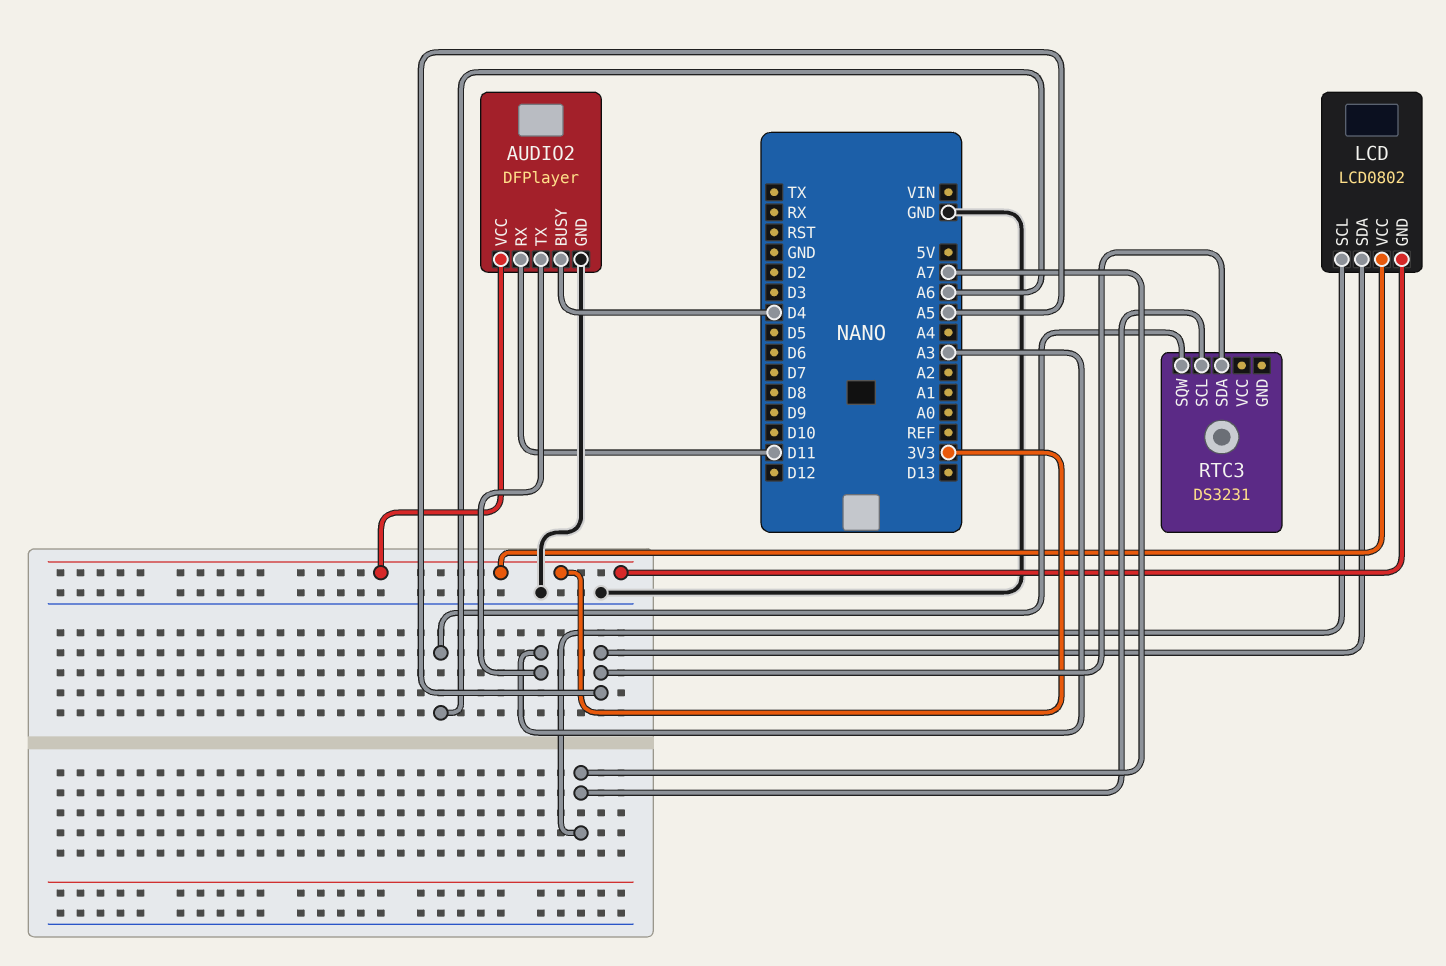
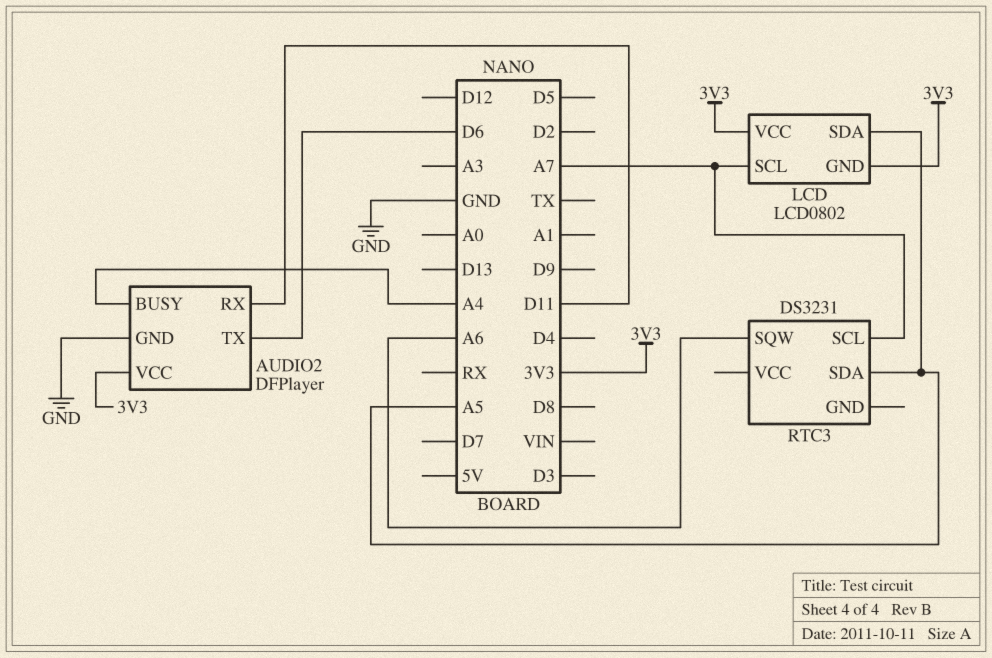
AUDIO2 pin BUSY: D4 -> A4
AUDIO2 pin TX: A3 -> D6

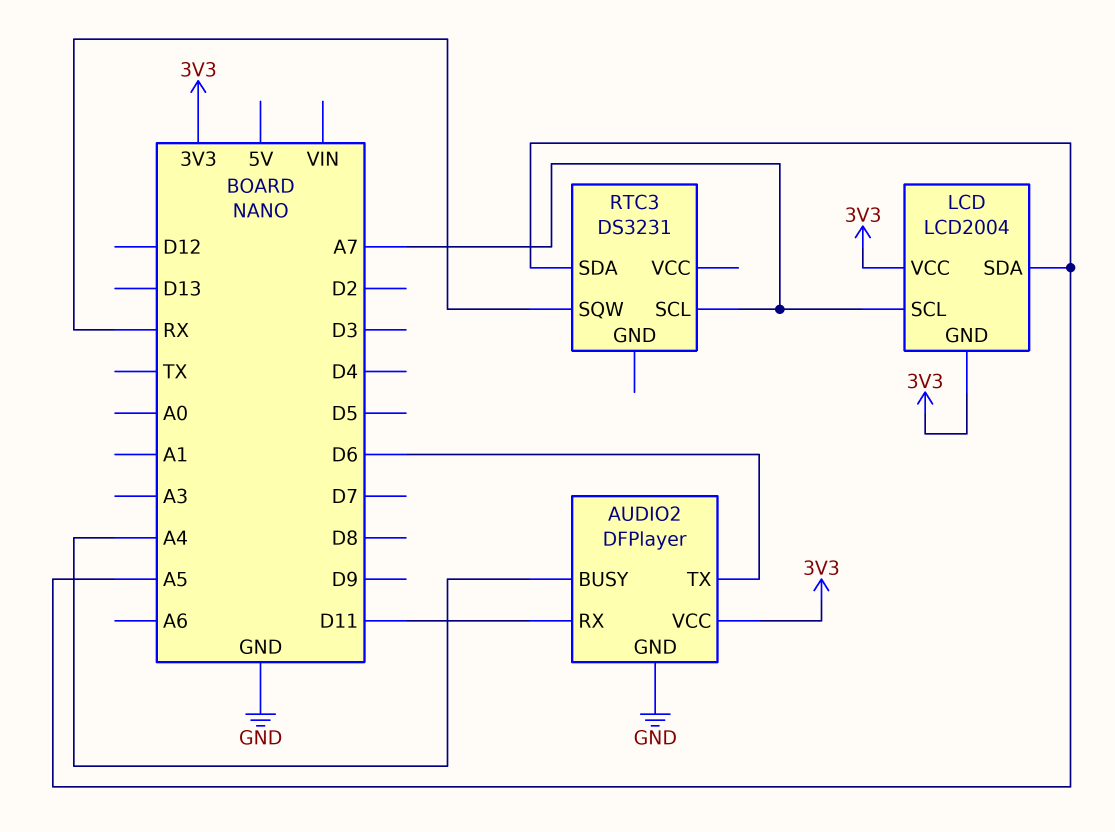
LCD: LCD0802 -> LCD2004
RTC3 pin SQW: A6 -> RX

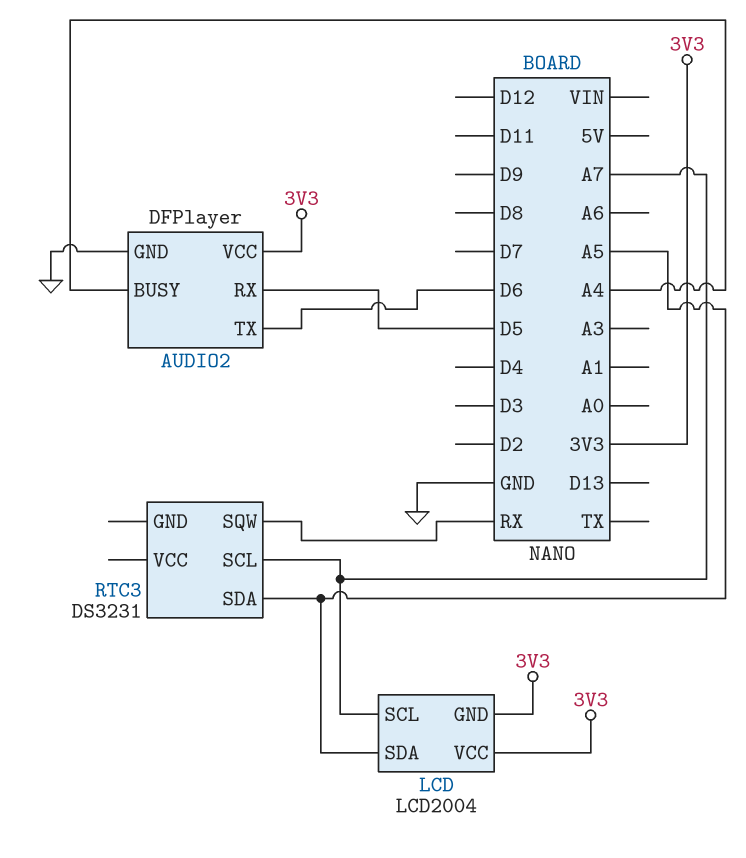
AUDIO2 pin RX: D11 -> D5

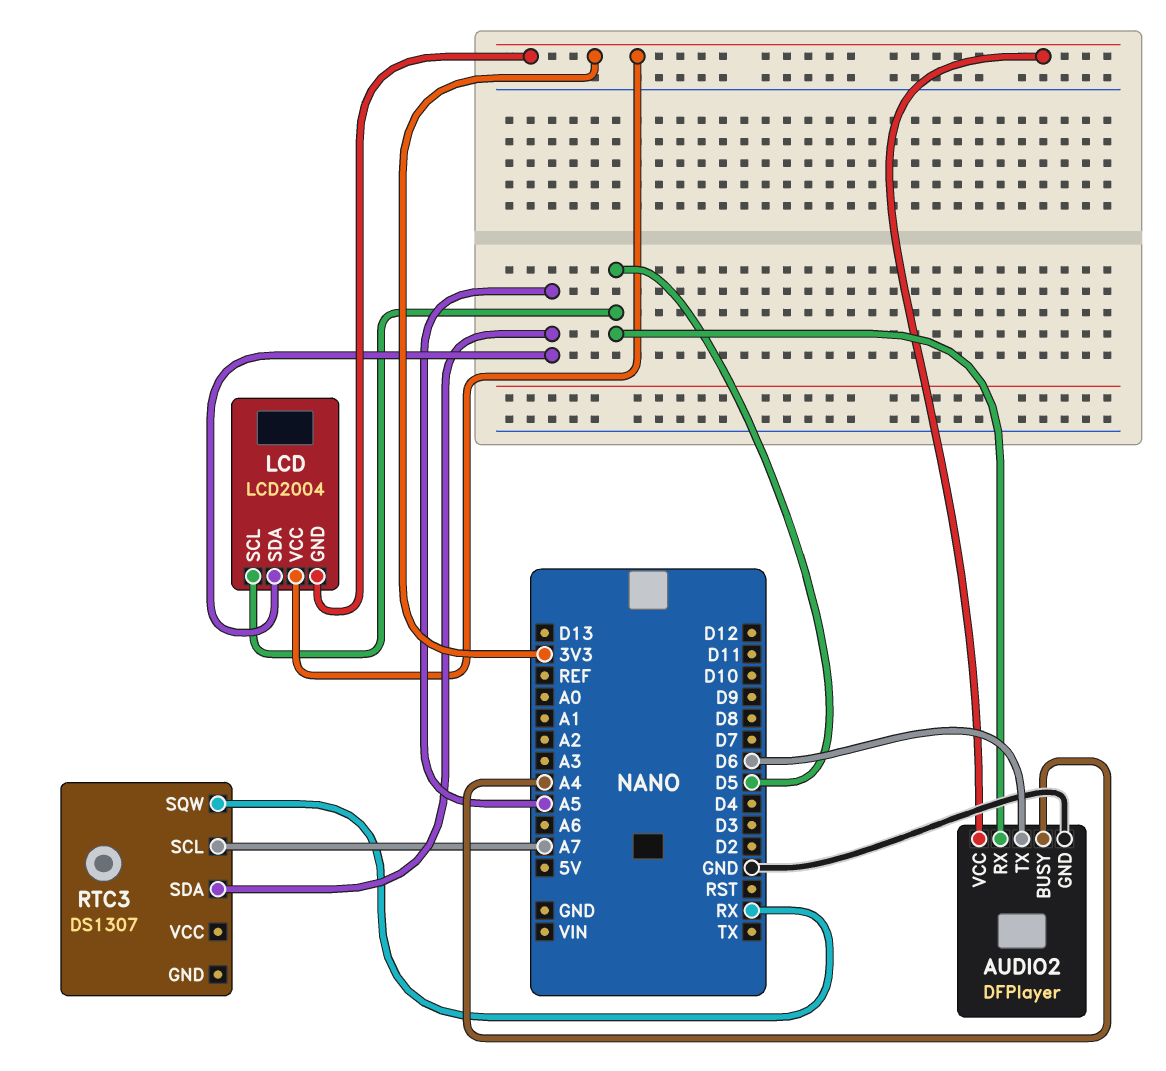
LCD pin SCL: A7 -> D5
RTC3: DS3231 -> DS1307

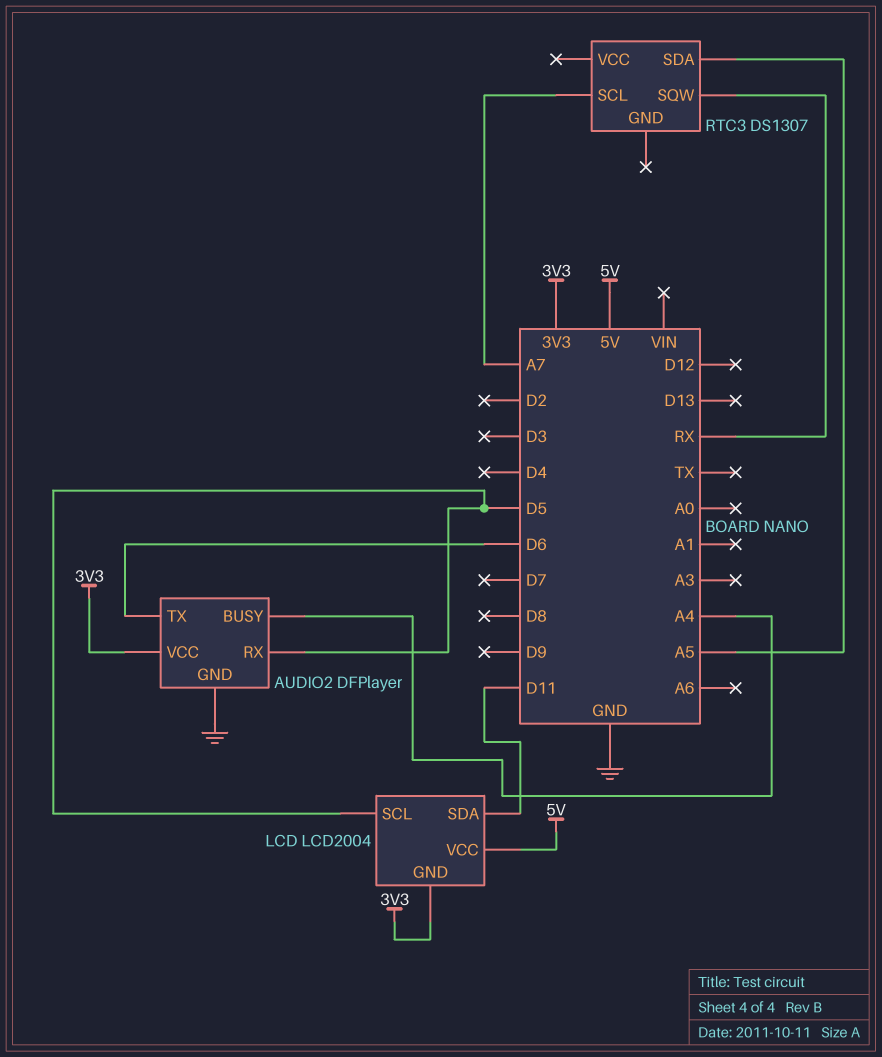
LCD pin SDA: A5 -> D11
LCD pin VCC: 3V3 -> 5V

